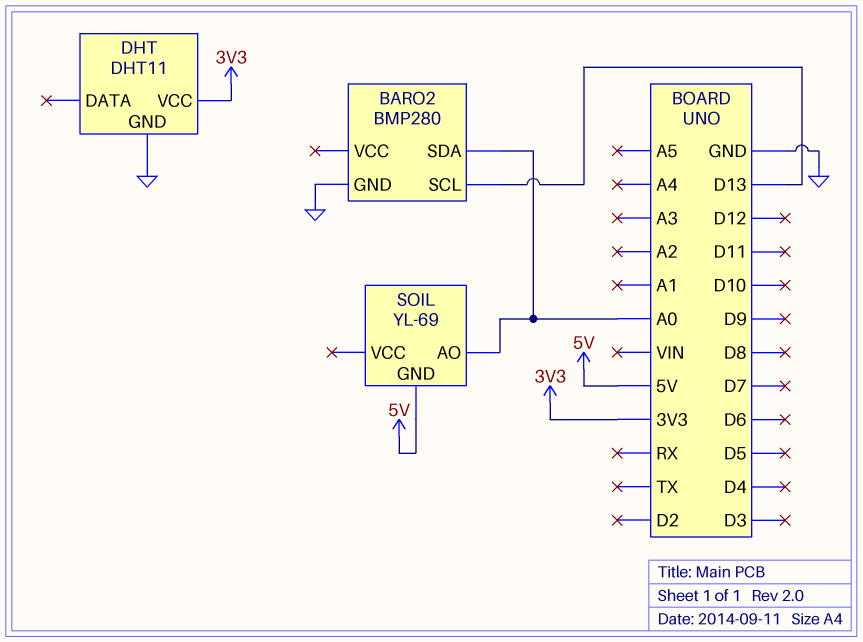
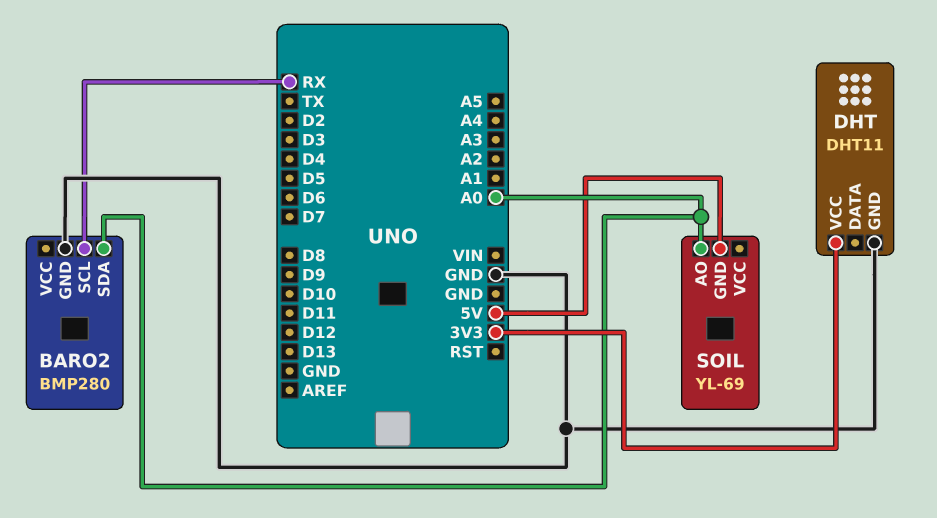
BARO2 pin SCL: D13 -> RX

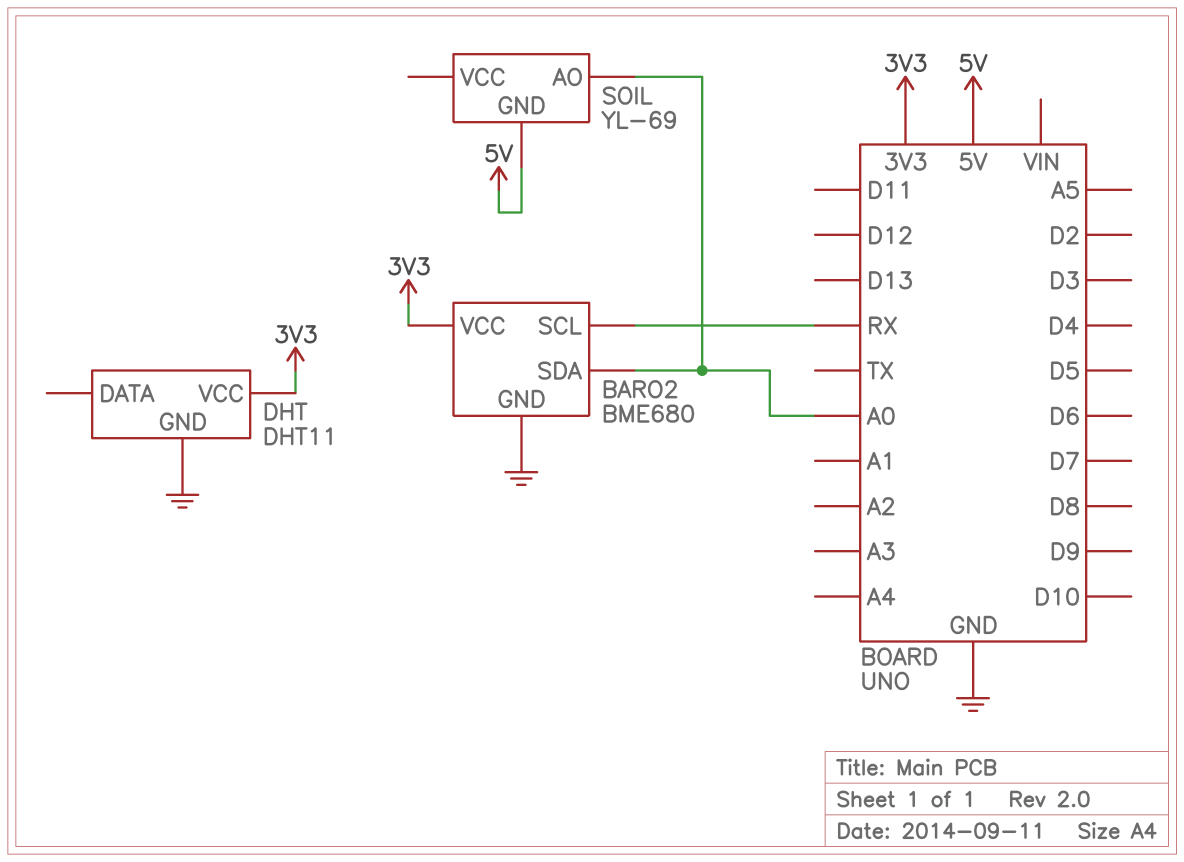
BARO2: BMP280 -> BME680
BARO2 pin VCC: none -> 3V3

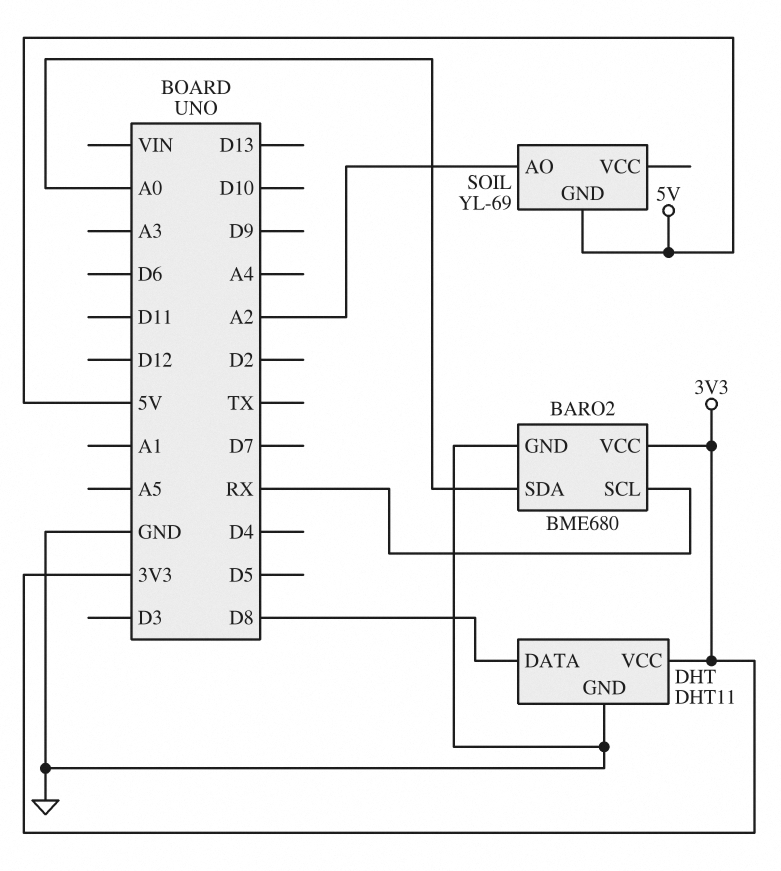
DHT pin DATA: none -> D8
SOIL pin AO: A0 -> A2

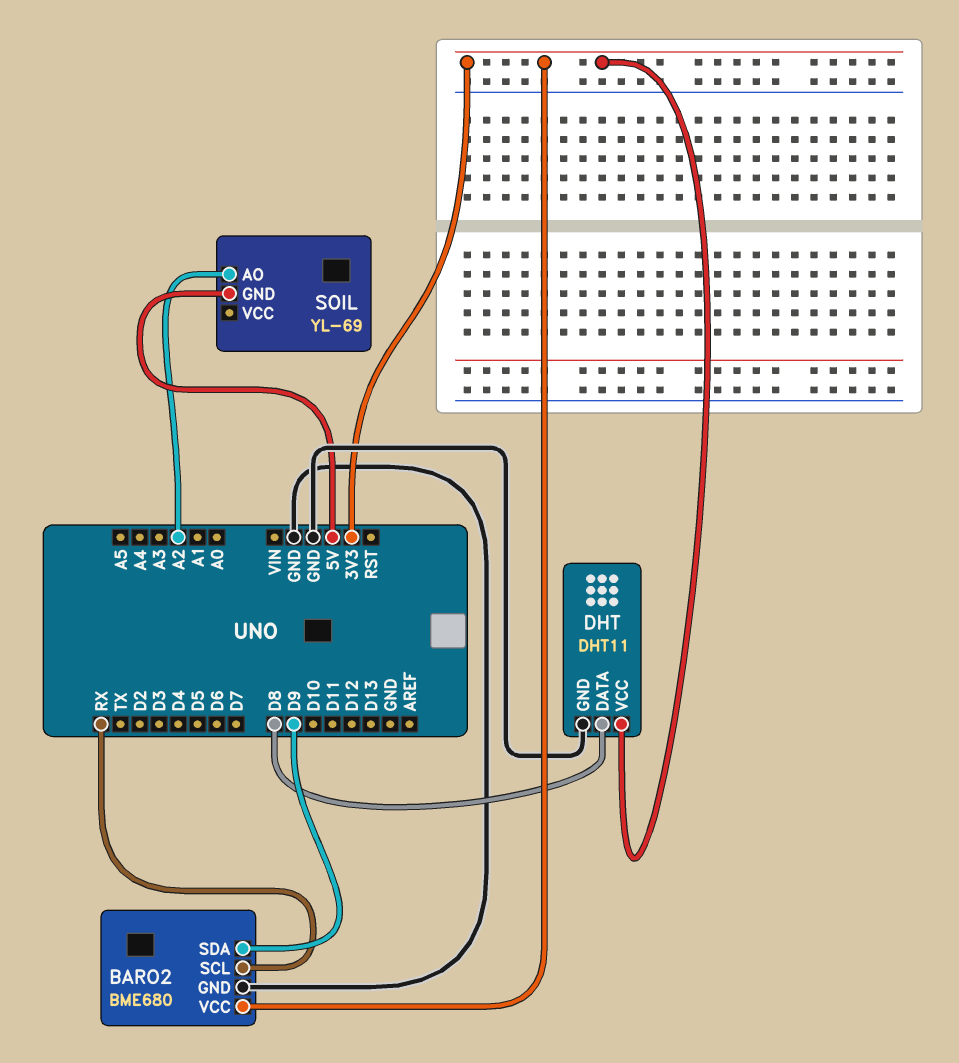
BARO2 pin SDA: A0 -> D9

